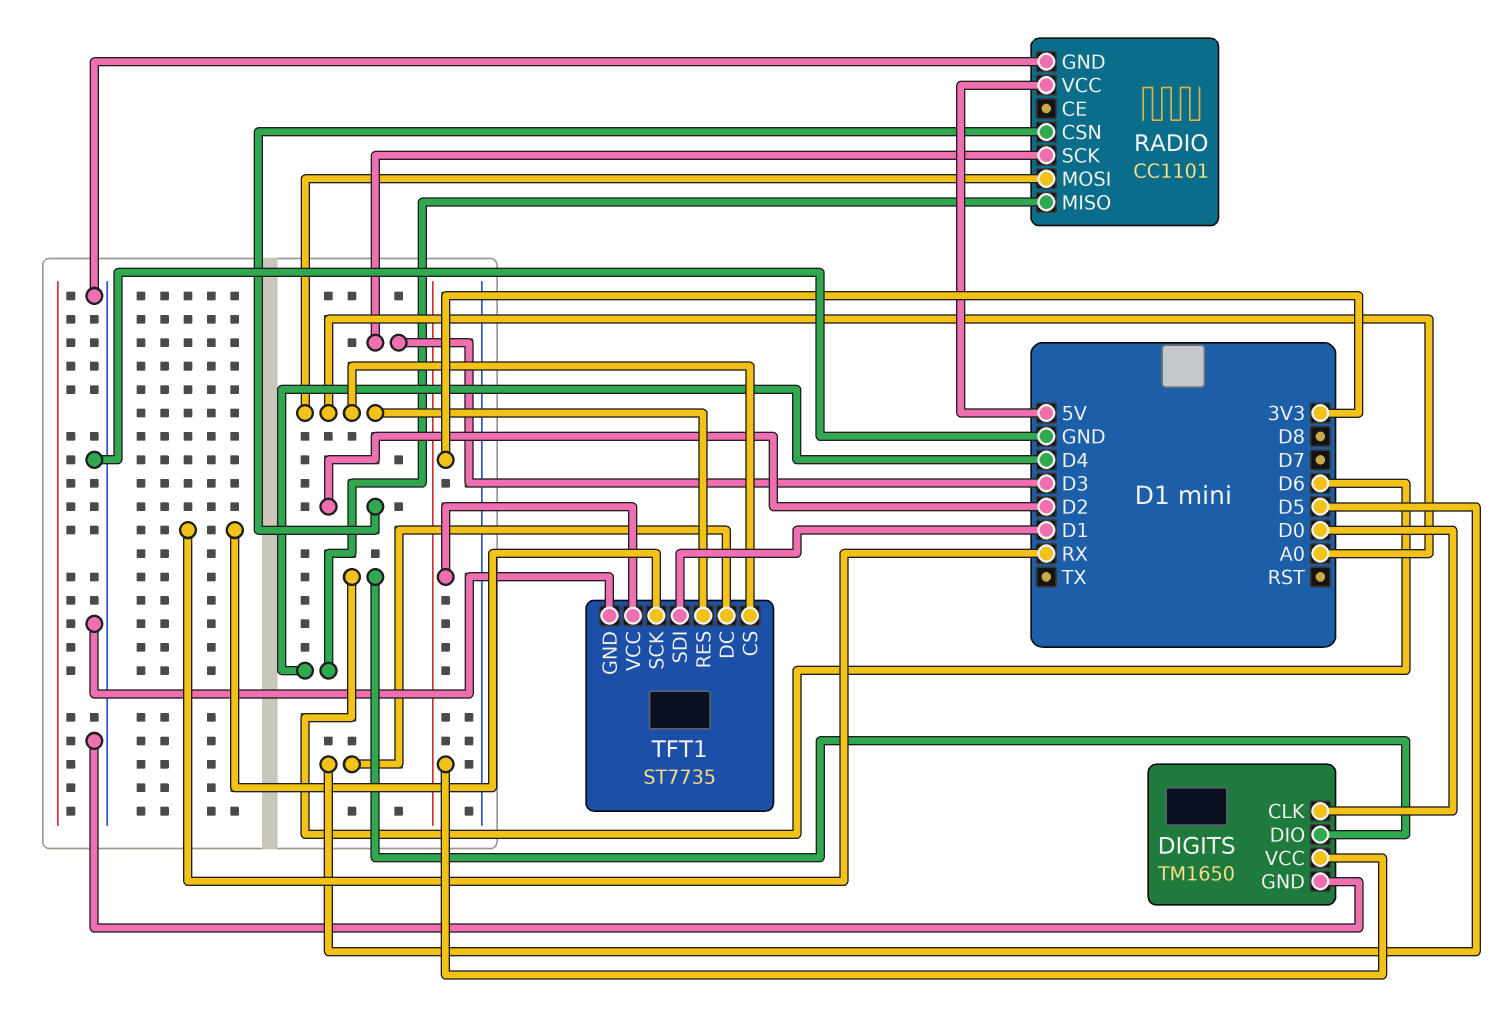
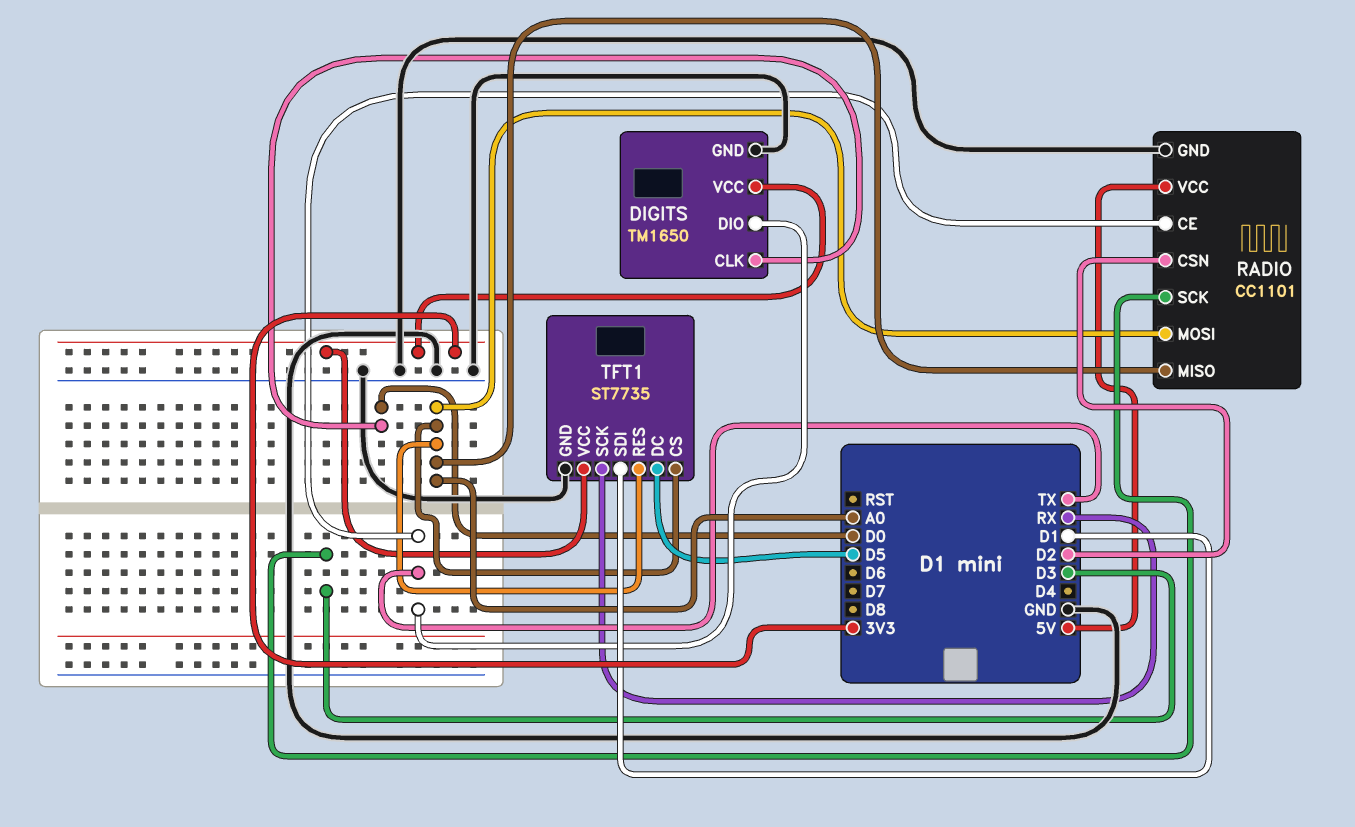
DIGITS pin DIO: D6 -> TX
RADIO pin CE: none -> TX
RADIO pin MISO: D4 -> A0

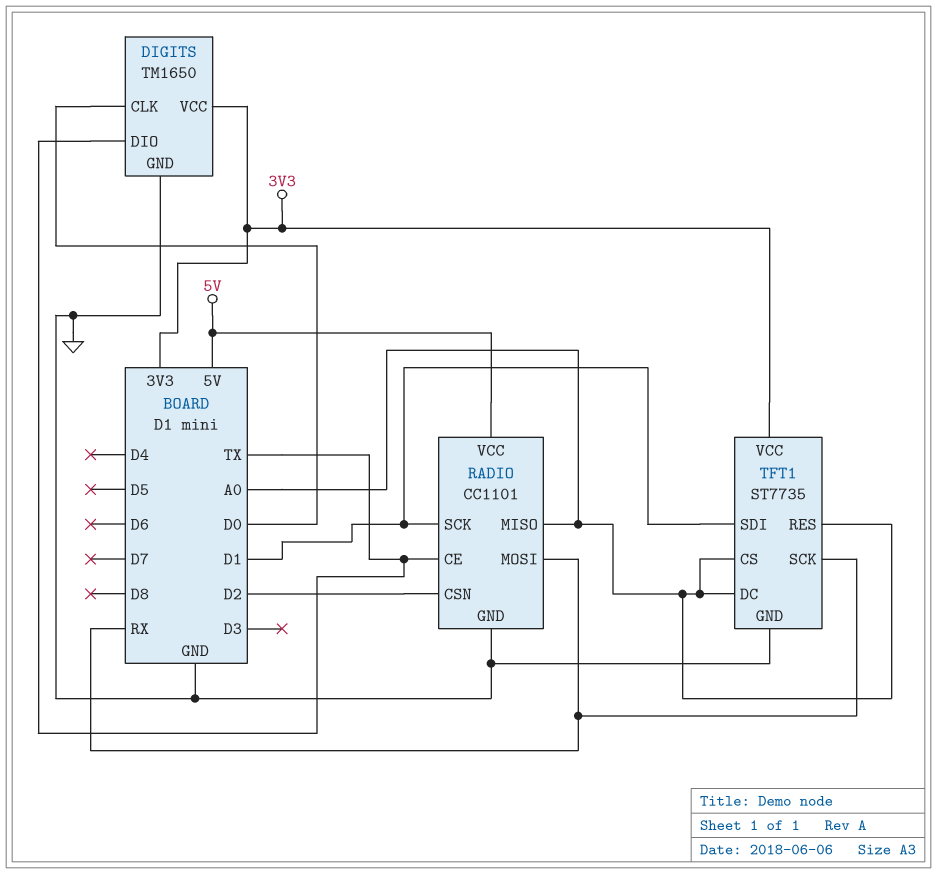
RADIO pin MOSI: A0 -> RX
RADIO pin SCK: D3 -> D1
TFT1 pin DC: D5 -> A0

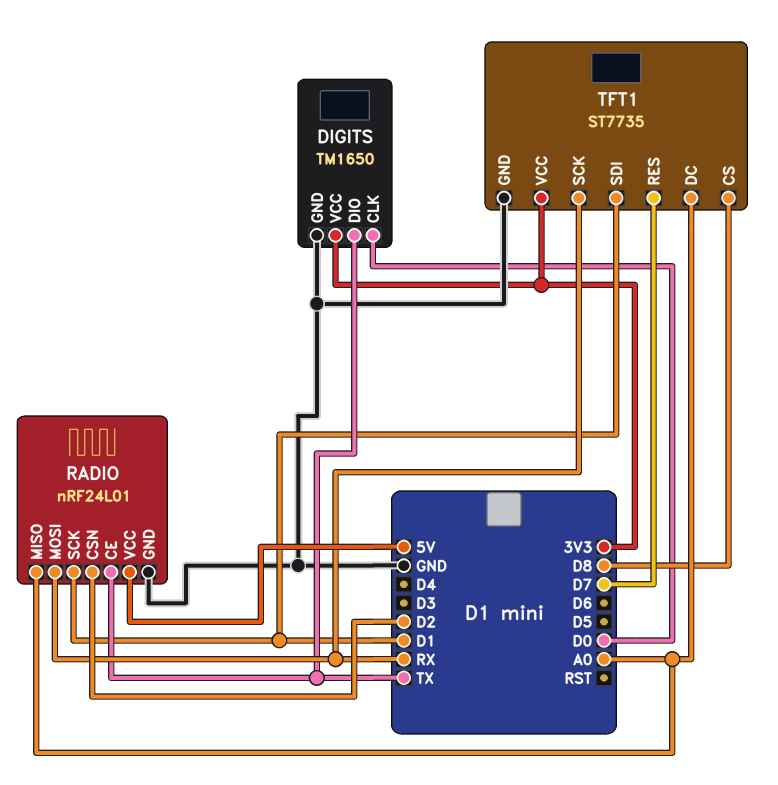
RADIO: CC1101 -> nRF24L01
TFT1 pin CS: A0 -> D8
TFT1 pin RES: A0 -> D7

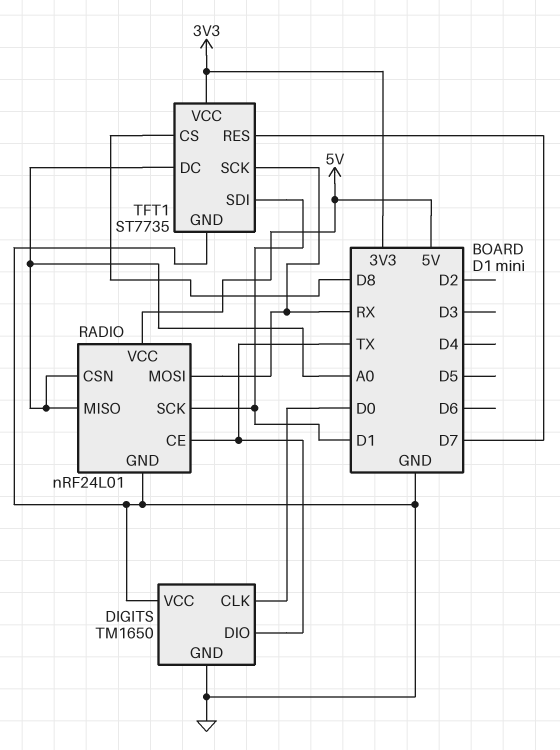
DIGITS pin VCC: 3V3 -> GND
RADIO pin CSN: D2 -> A0

